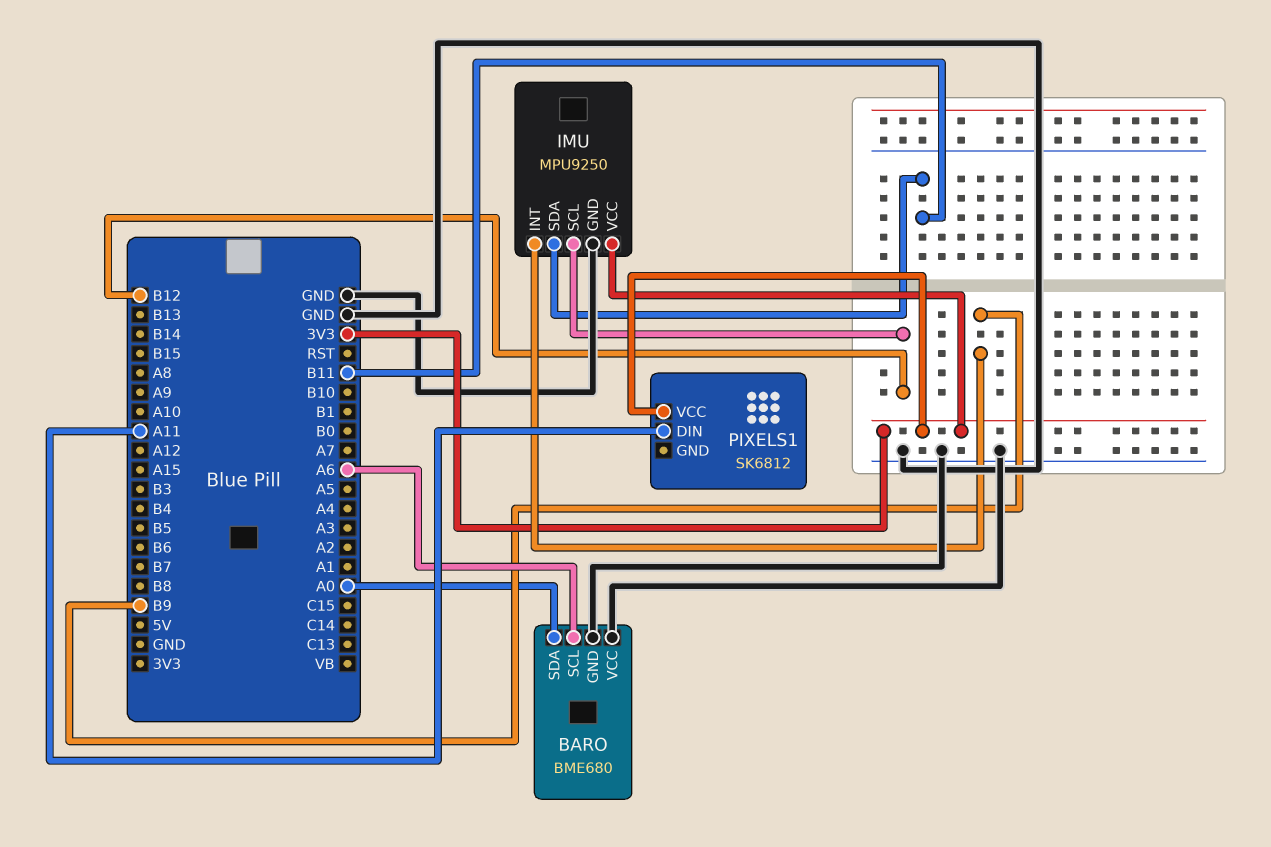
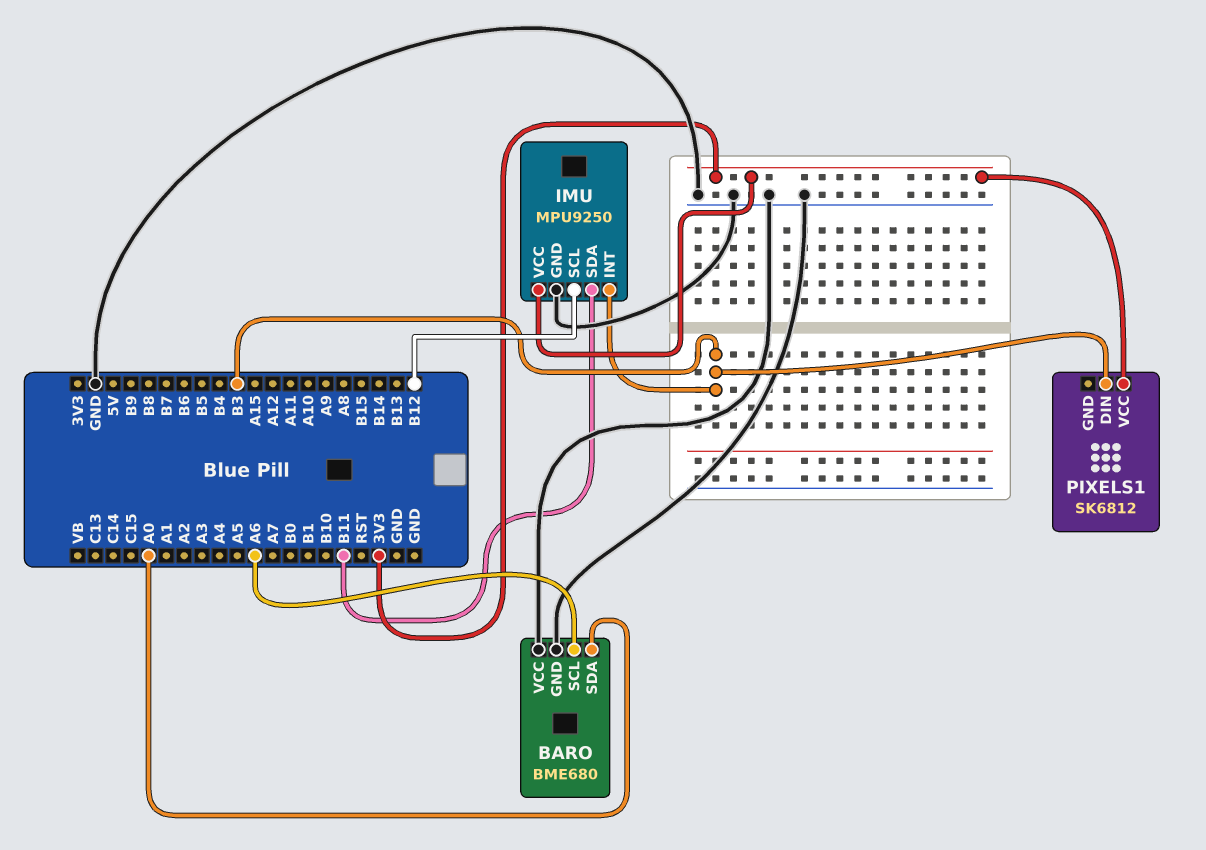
IMU pin INT: B9 -> B3
PIXELS1 pin DIN: A11 -> B3

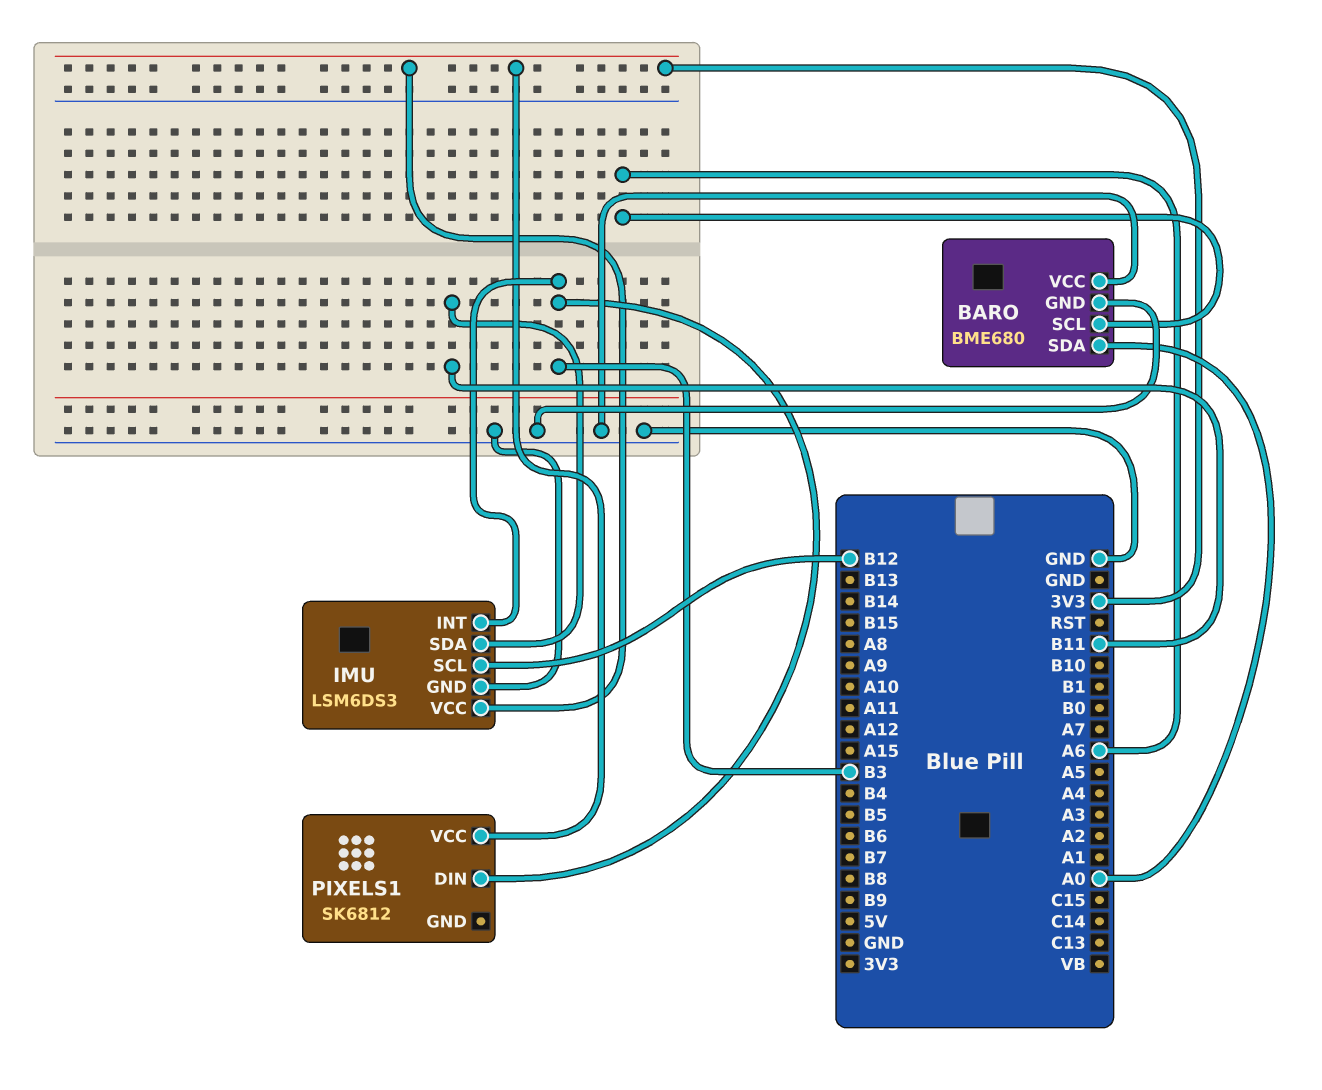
IMU: MPU9250 -> LSM6DS3

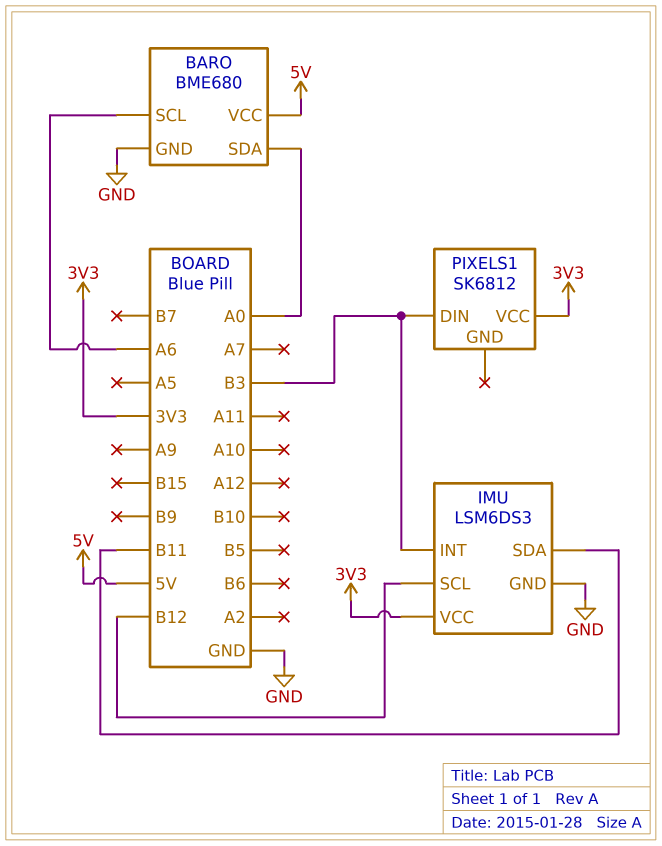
BARO pin VCC: GND -> 5V

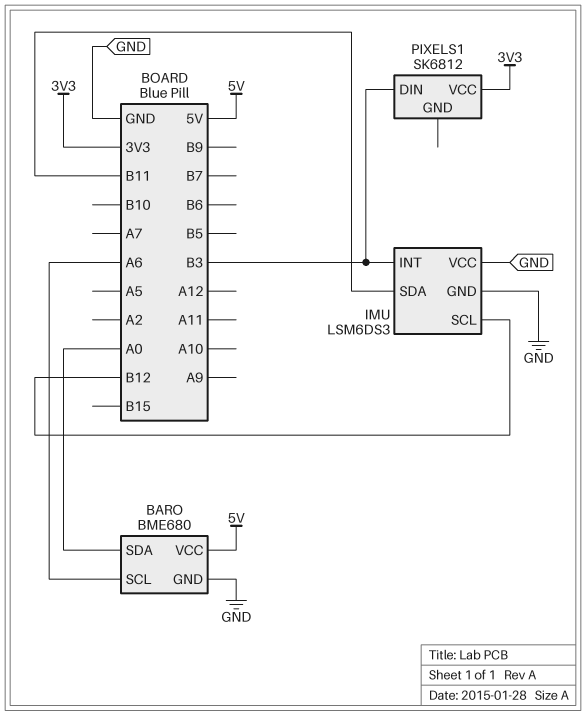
IMU pin VCC: 3V3 -> GND

